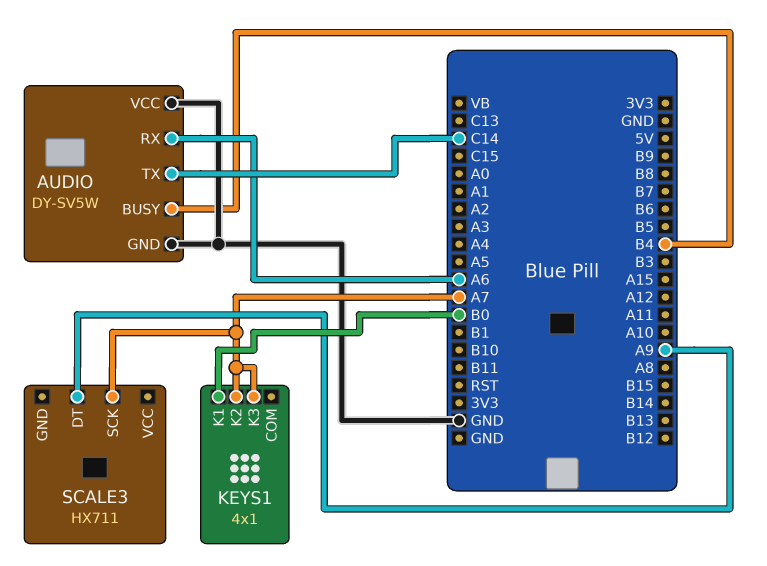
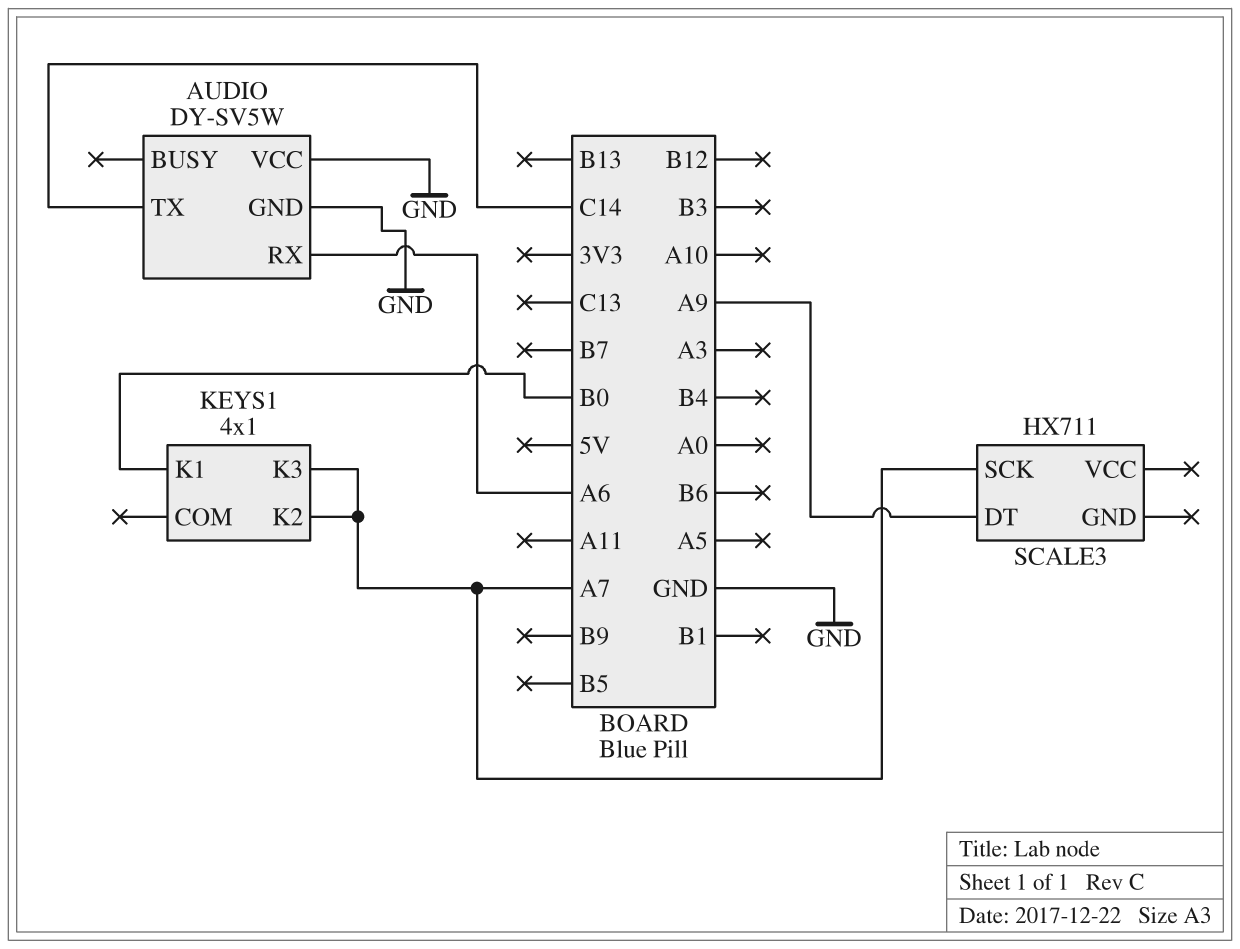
AUDIO pin BUSY: B4 -> none

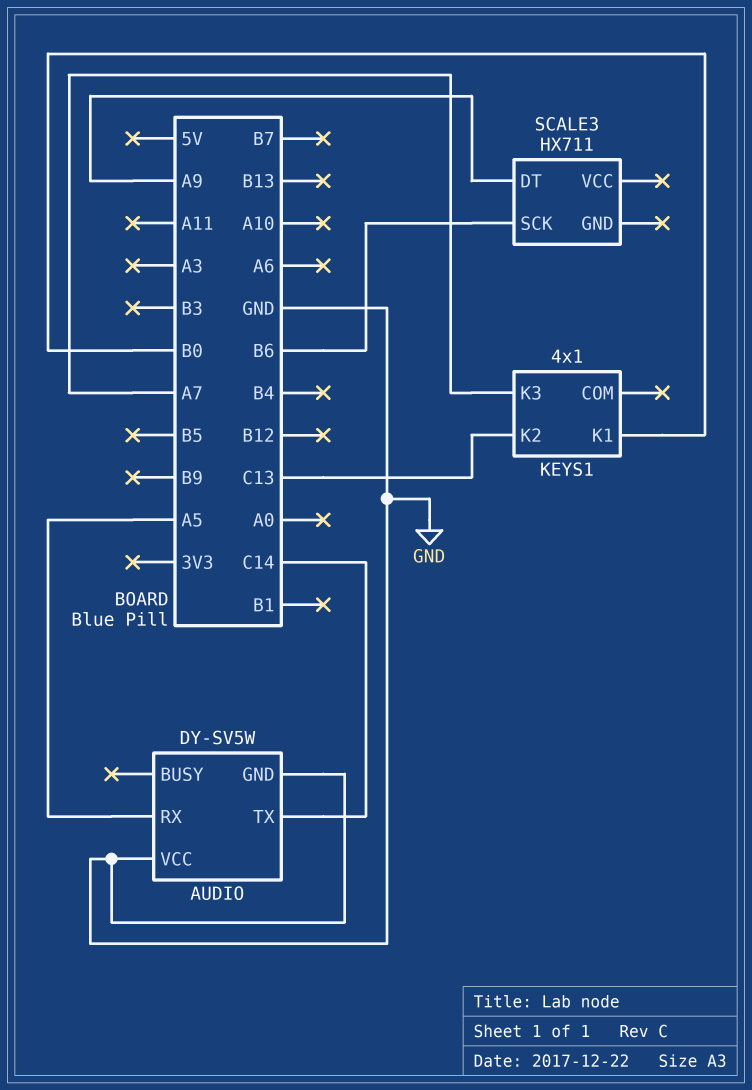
AUDIO pin RX: A6 -> A5
KEYS1 pin K2: A7 -> C13
SCALE3 pin SCK: A7 -> B6

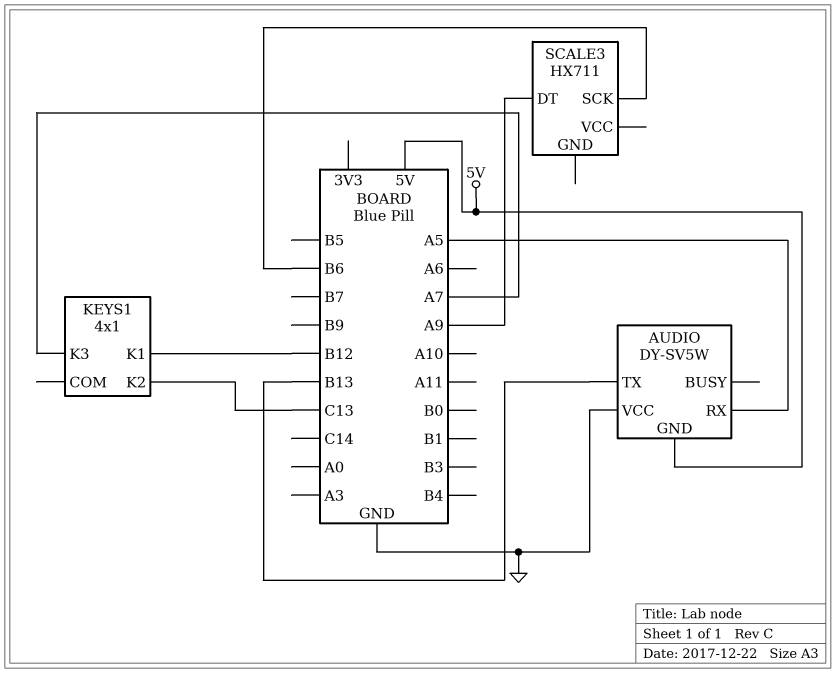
AUDIO pin GND: GND -> 5V
AUDIO pin TX: C14 -> B13
KEYS1 pin K1: B0 -> B12

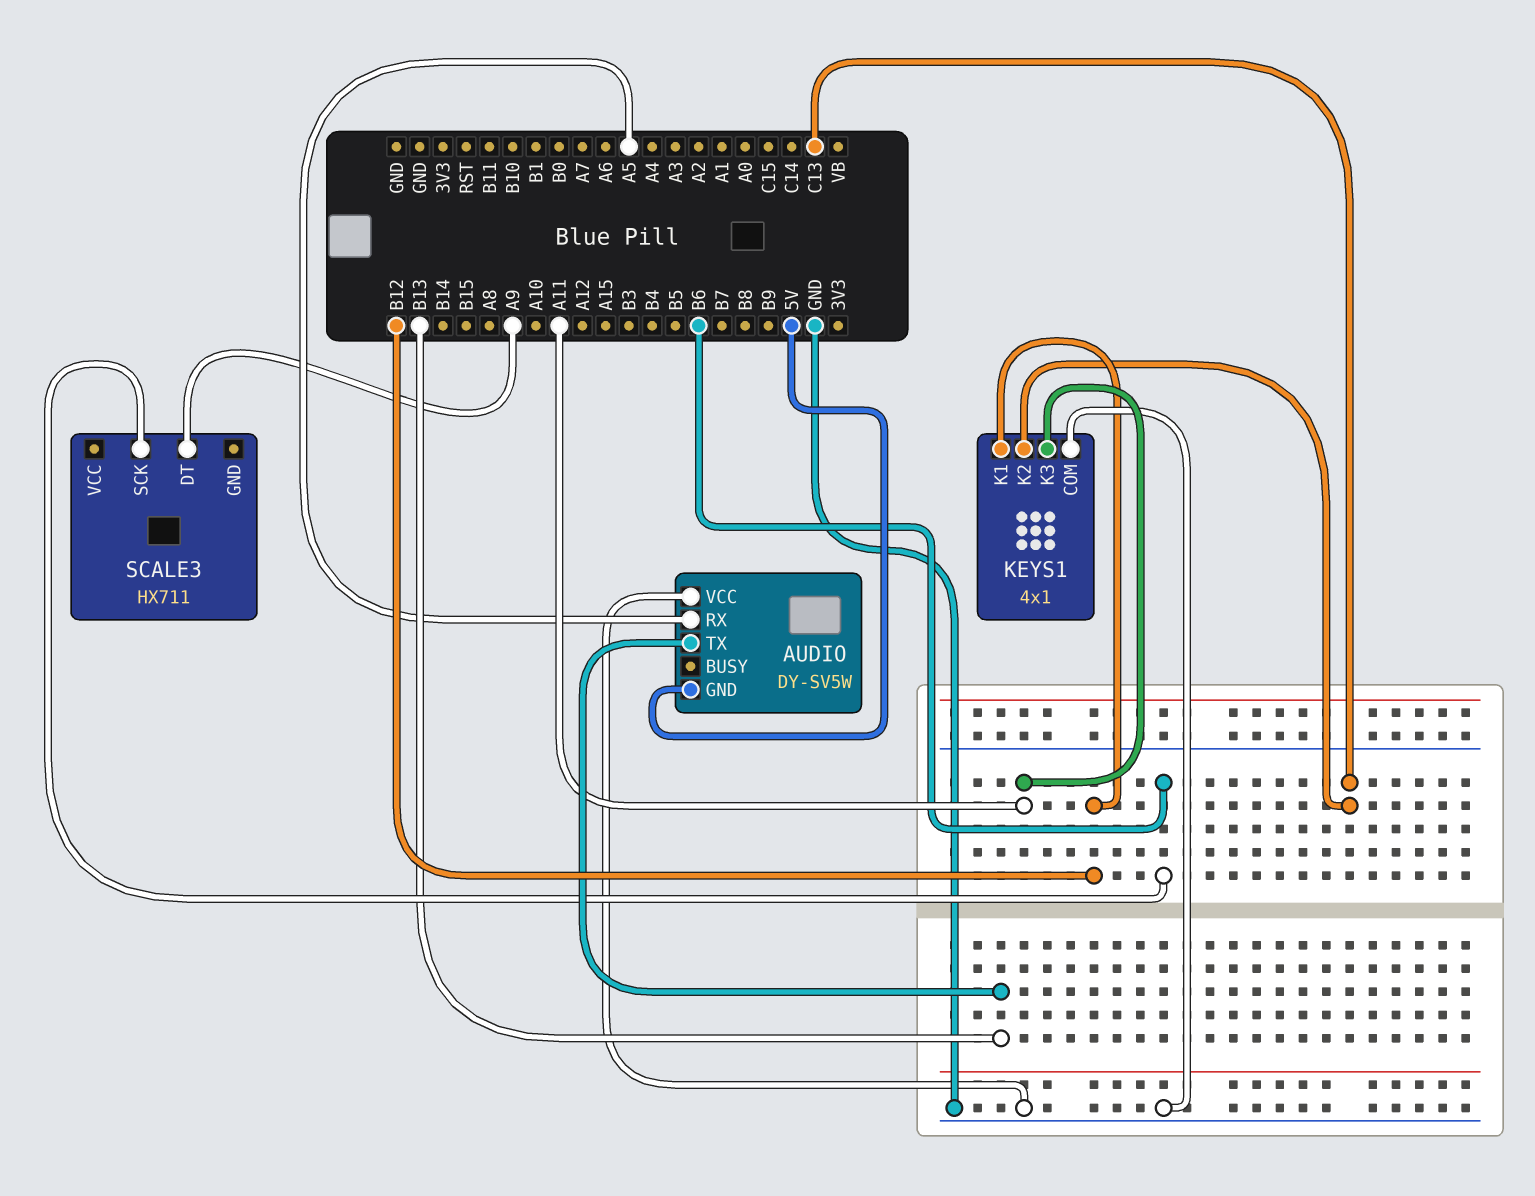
KEYS1 pin COM: none -> GND
KEYS1 pin K3: A7 -> A11

